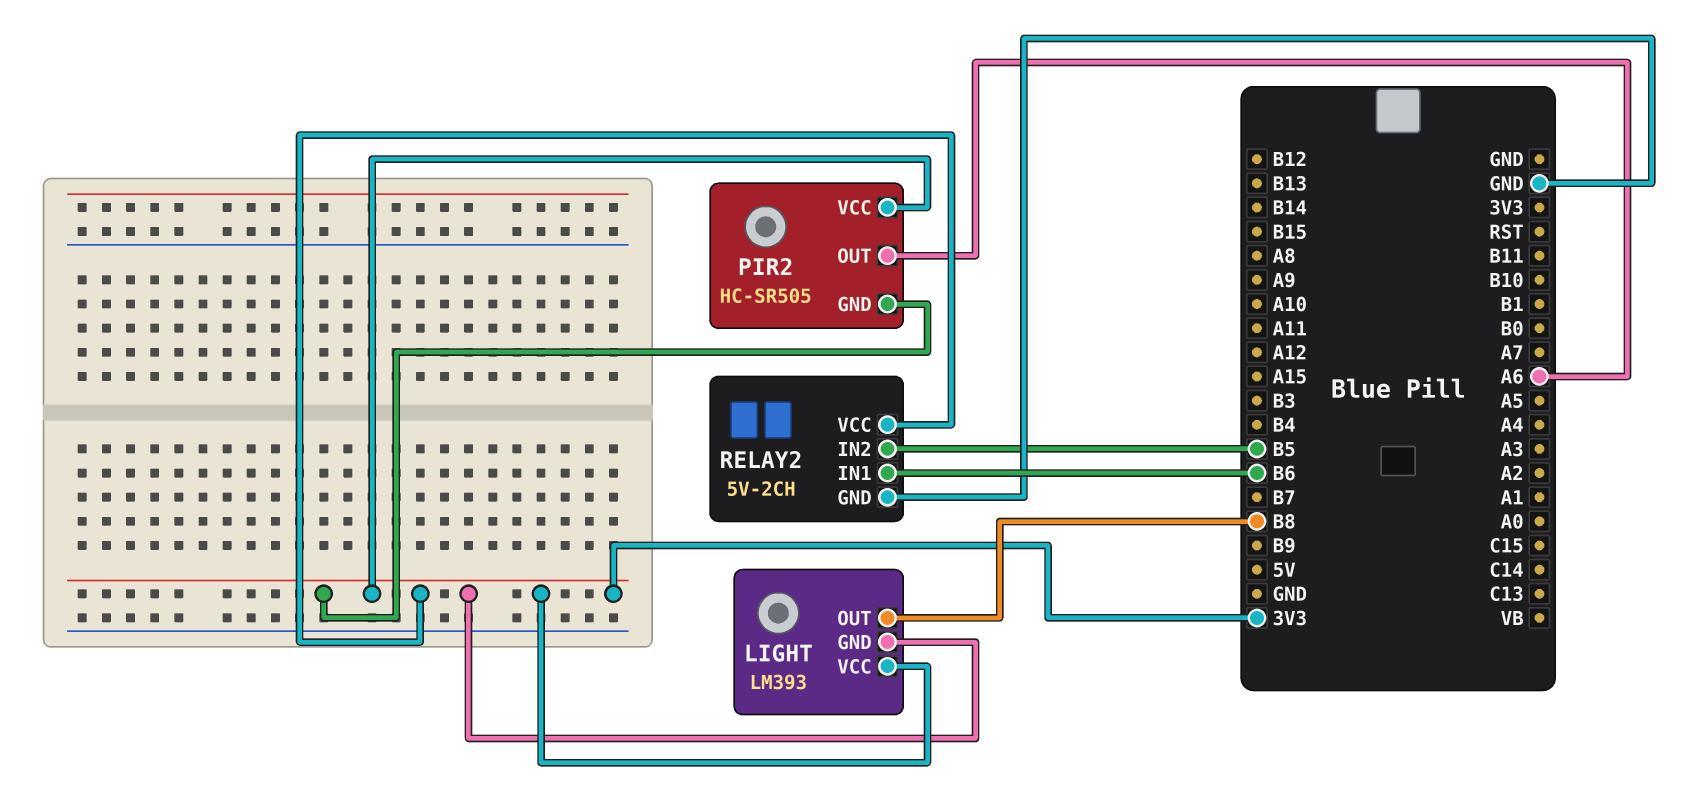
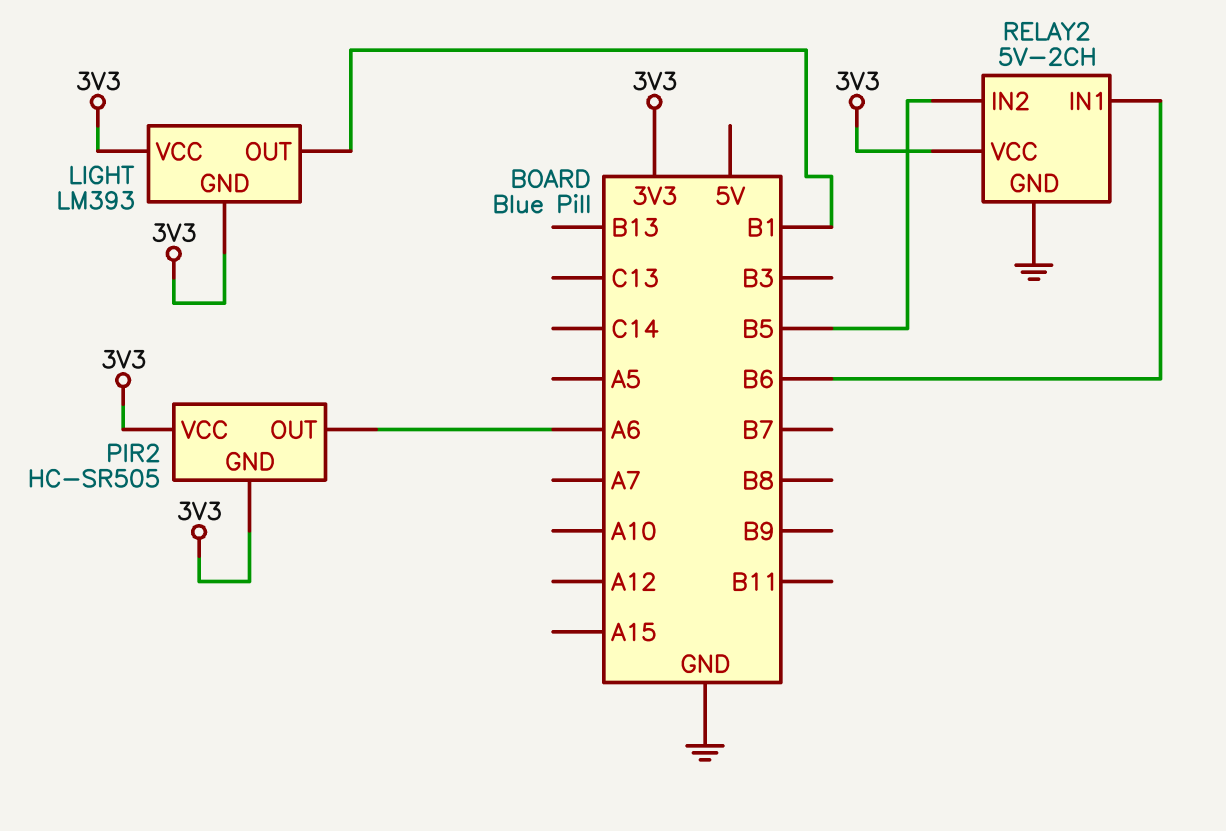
LIGHT pin OUT: B8 -> B1

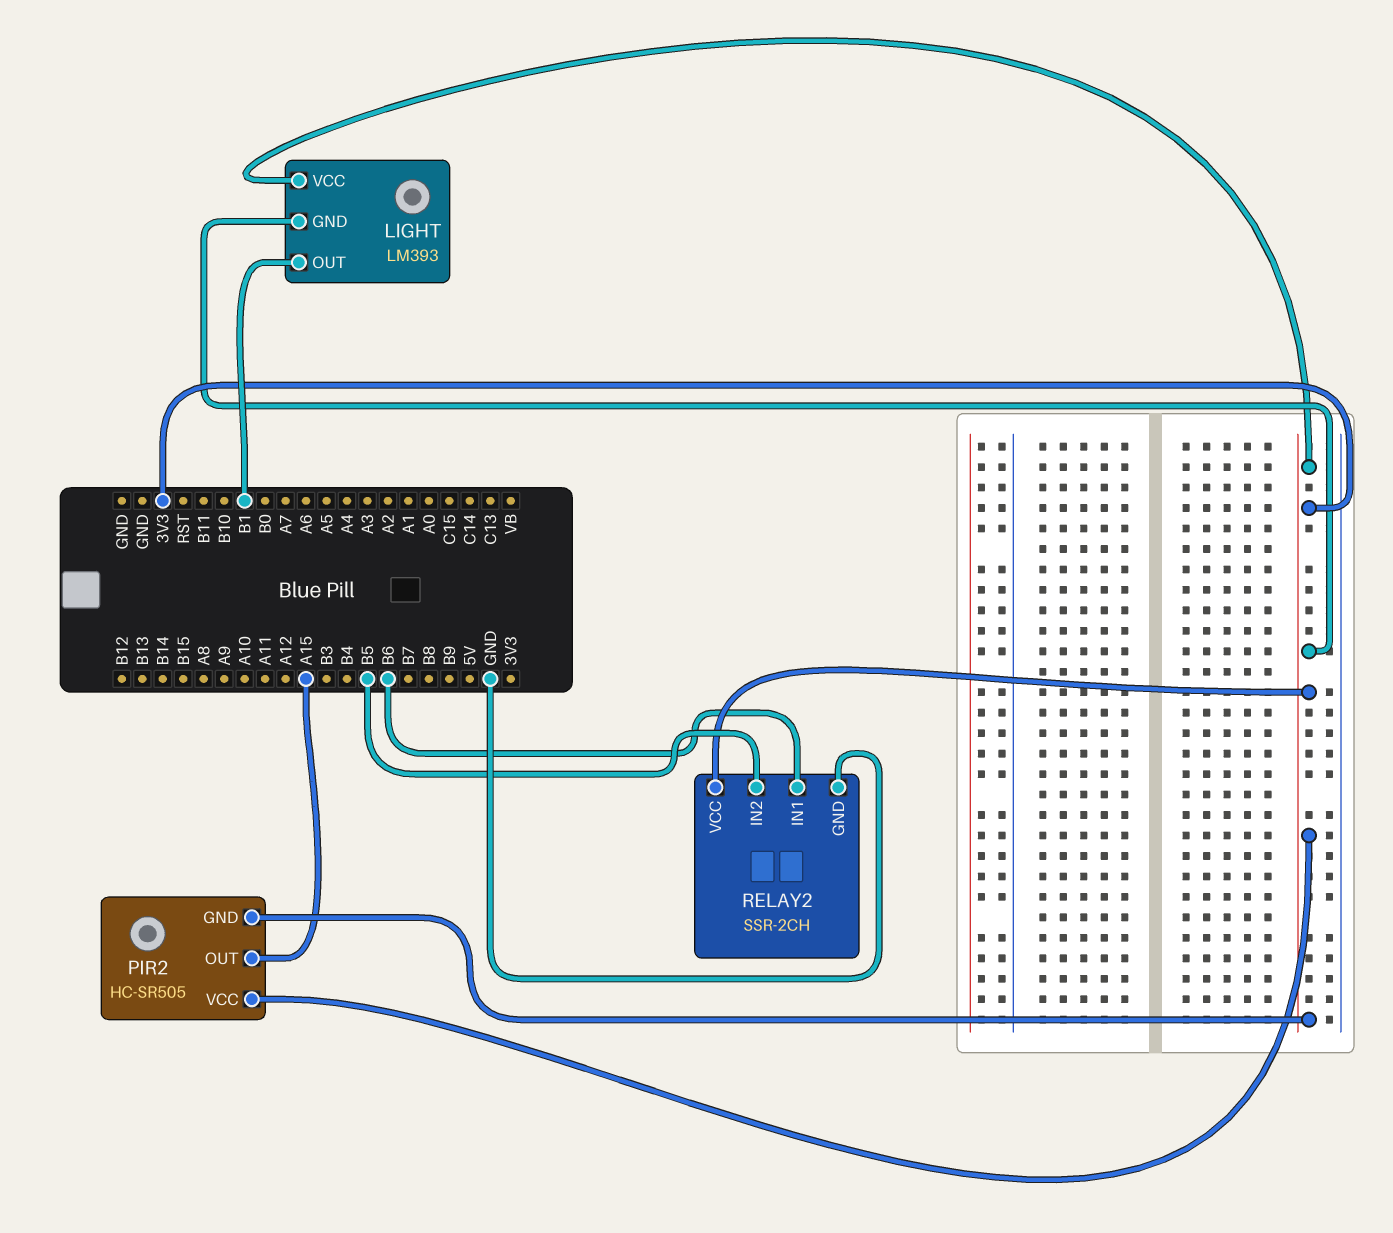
PIR2 pin OUT: A6 -> A15
RELAY2: 5V-2CH -> SSR-2CH

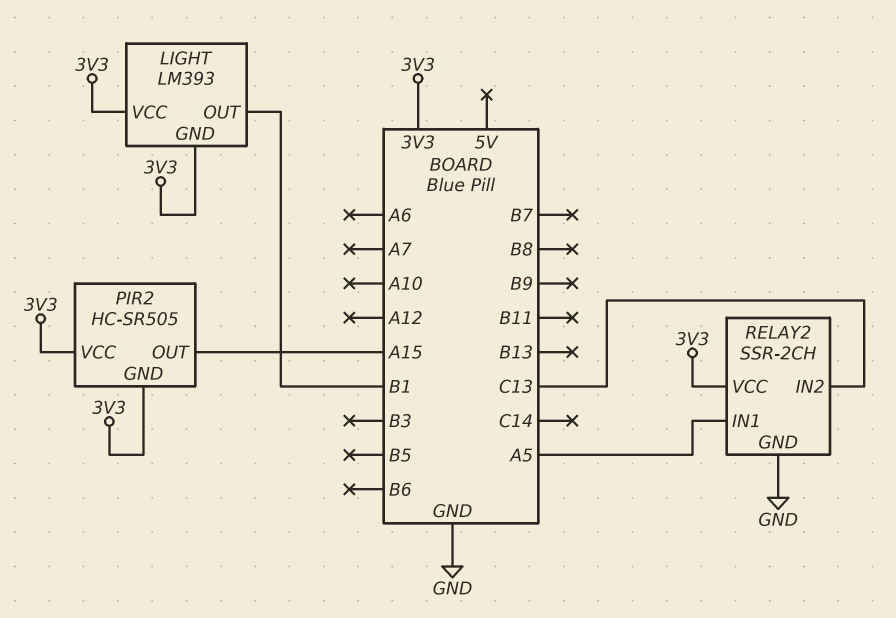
RELAY2 pin IN1: B6 -> A5
RELAY2 pin IN2: B5 -> C13

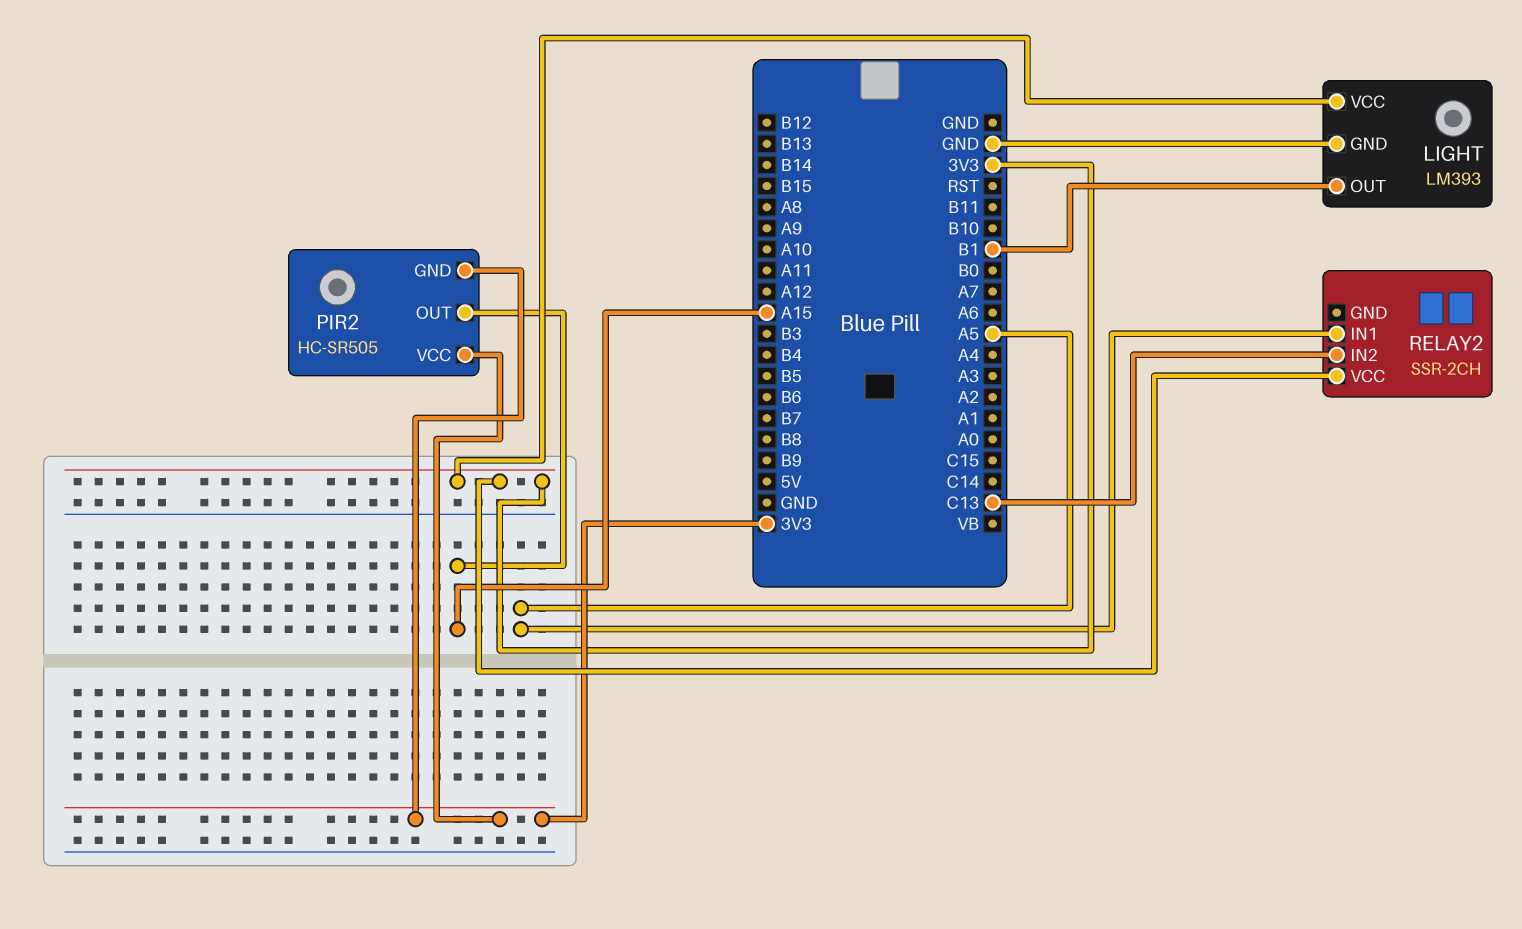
LIGHT pin GND: 3V3 -> GND
RELAY2 pin GND: GND -> none

